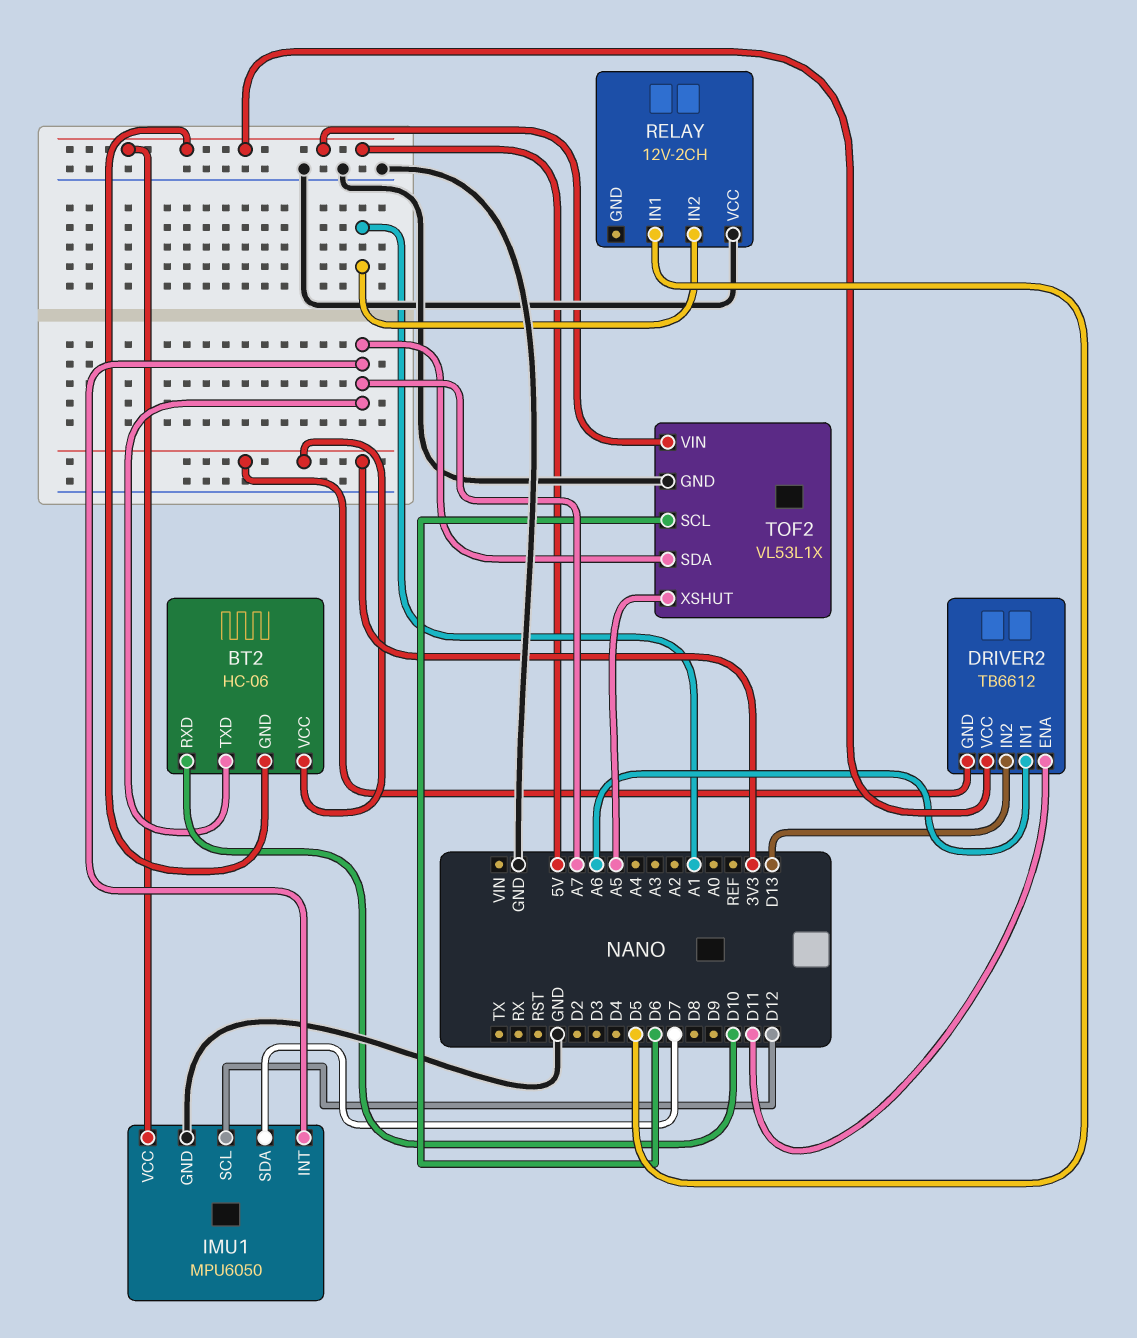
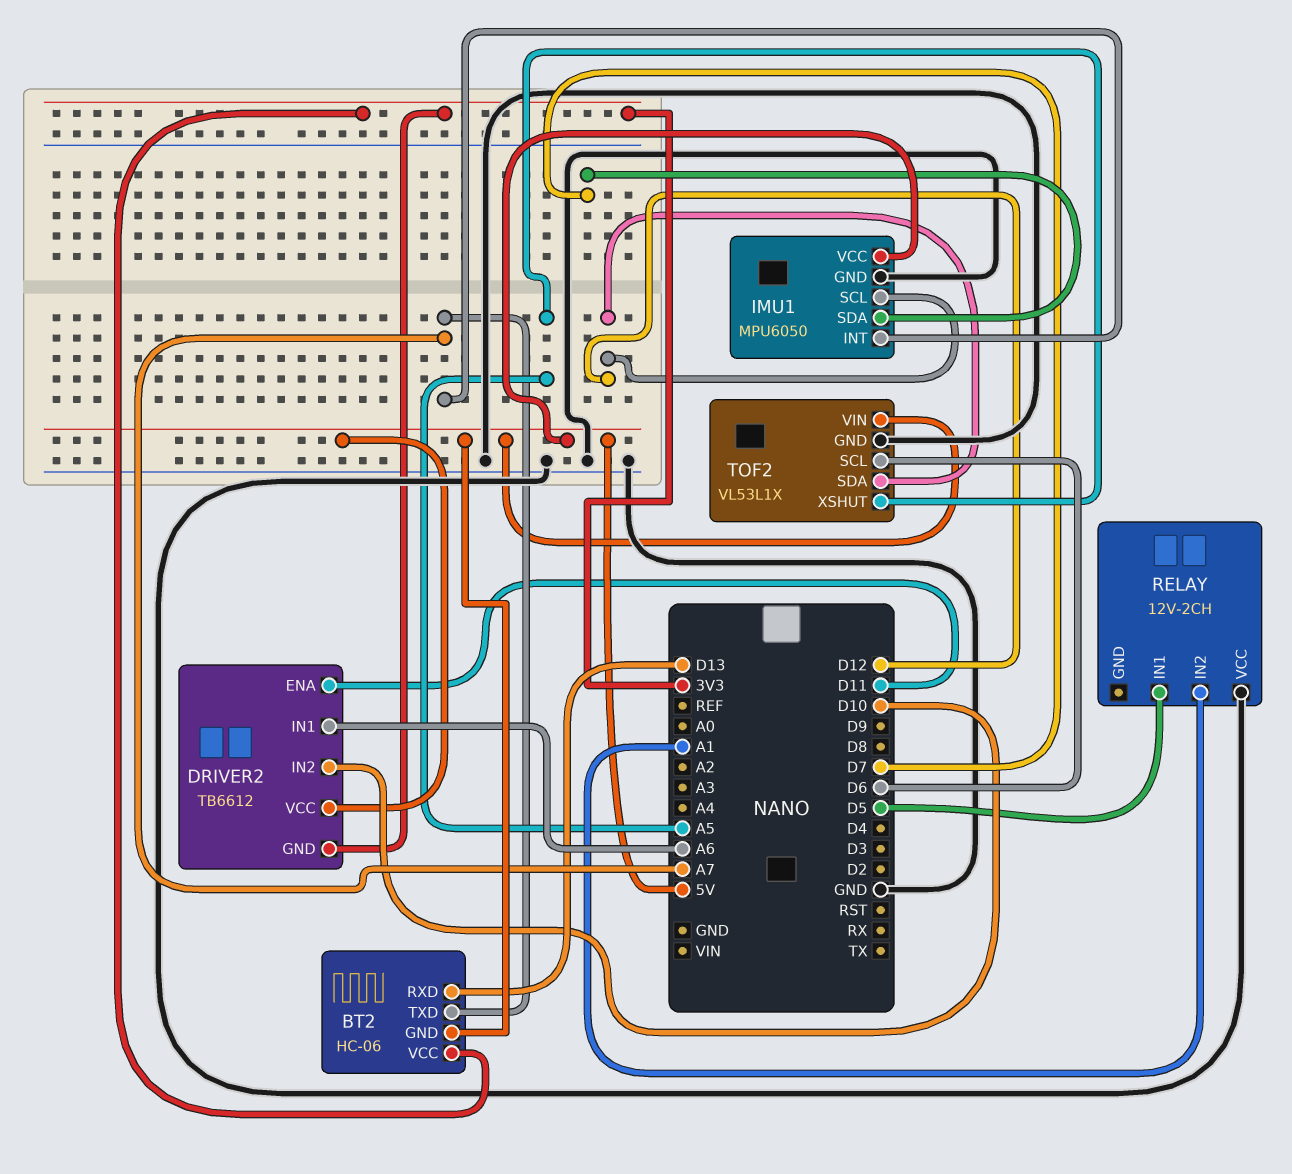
BT2 pin RXD: D10 -> D13
DRIVER2 pin IN2: D13 -> D10
TOF2 pin SDA: A7 -> D12

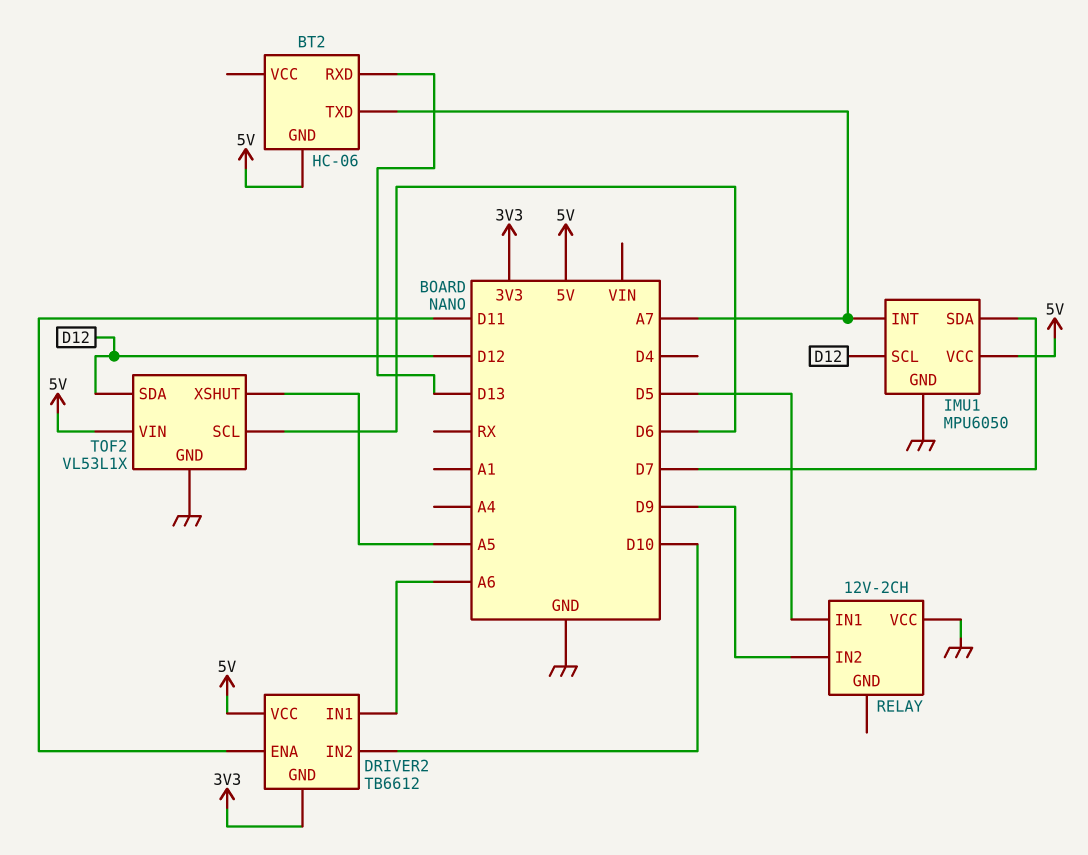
BT2 pin VCC: 3V3 -> none
RELAY pin IN2: A1 -> D9

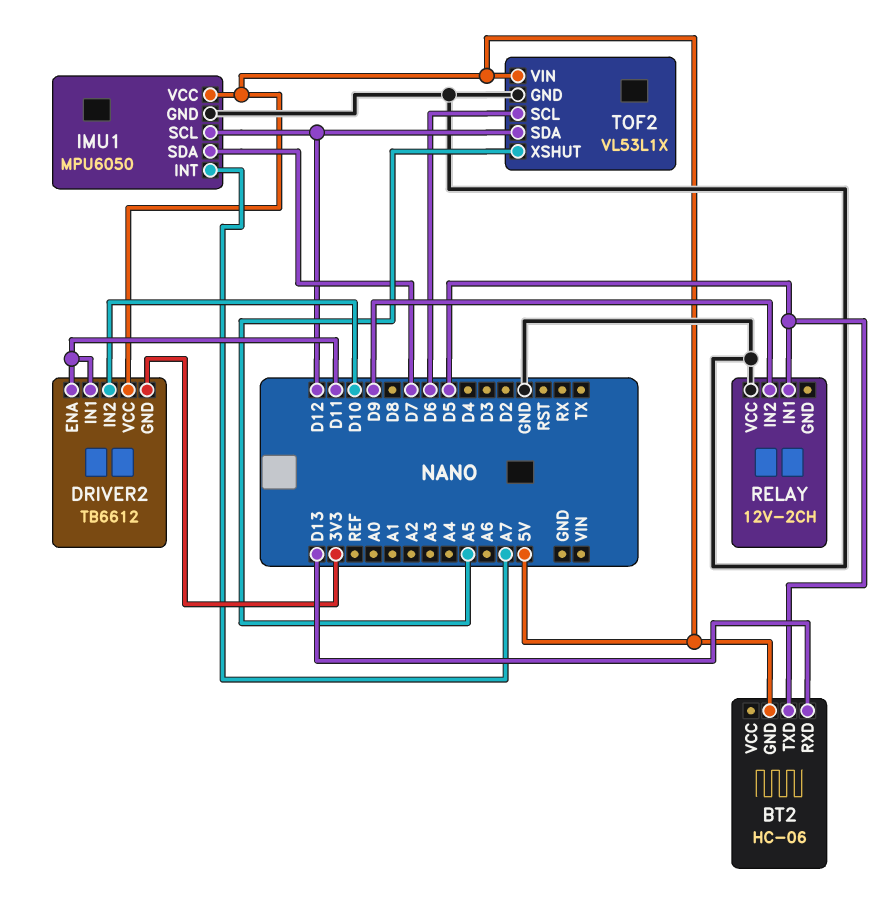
BT2 pin TXD: A7 -> D5
DRIVER2 pin IN1: A6 -> D11

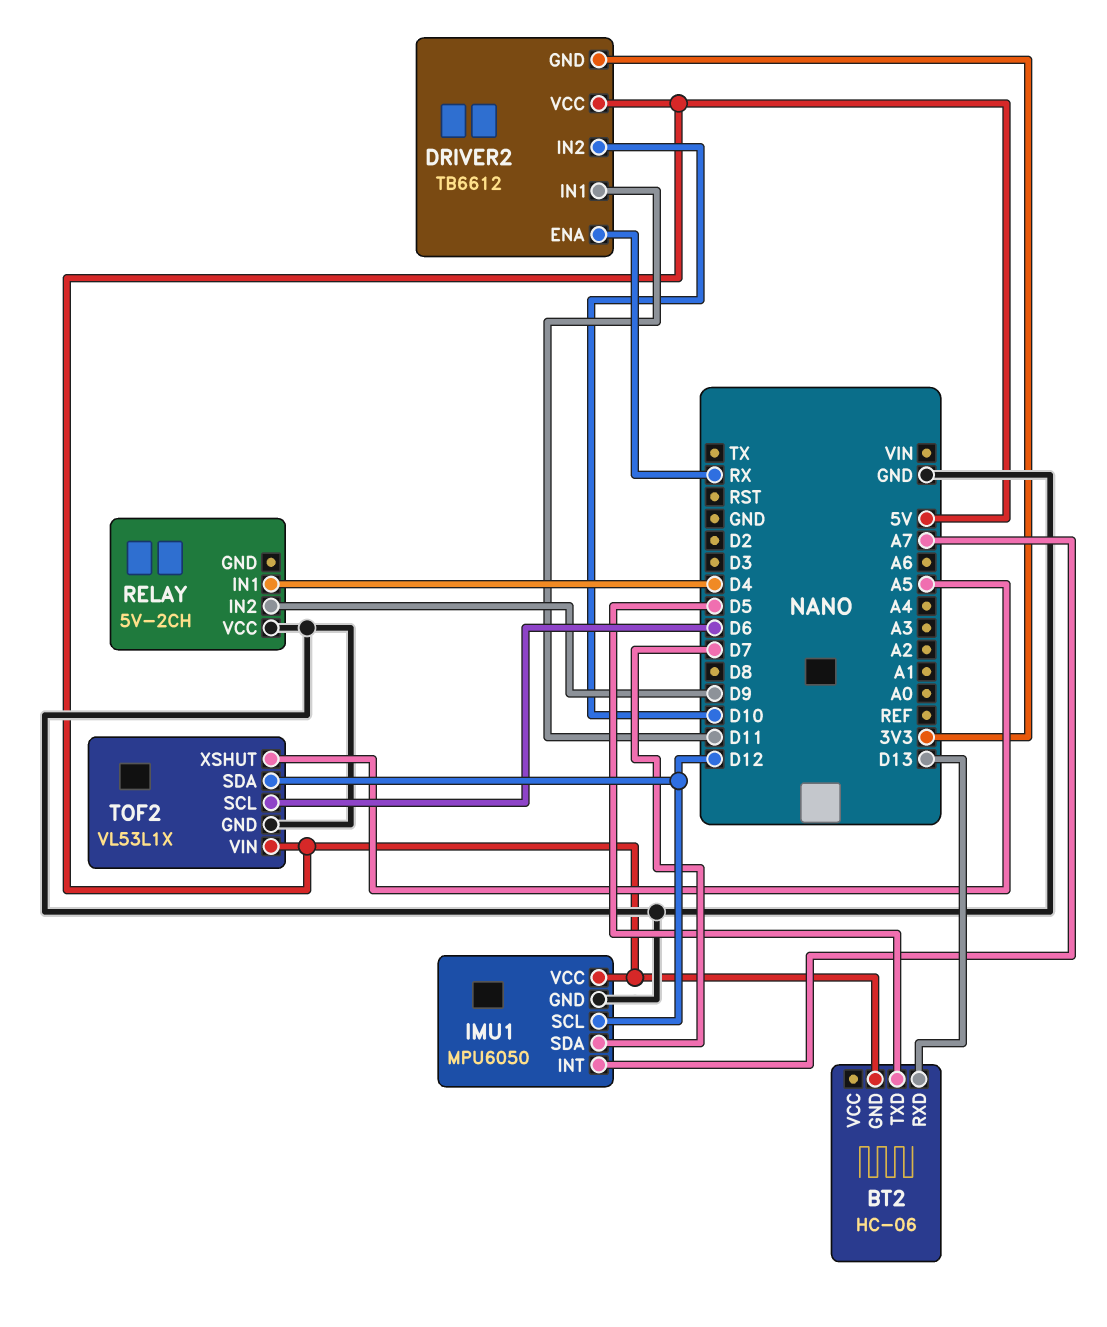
DRIVER2 pin ENA: D11 -> RX
RELAY: 12V-2CH -> 5V-2CH
RELAY pin IN1: D5 -> D4

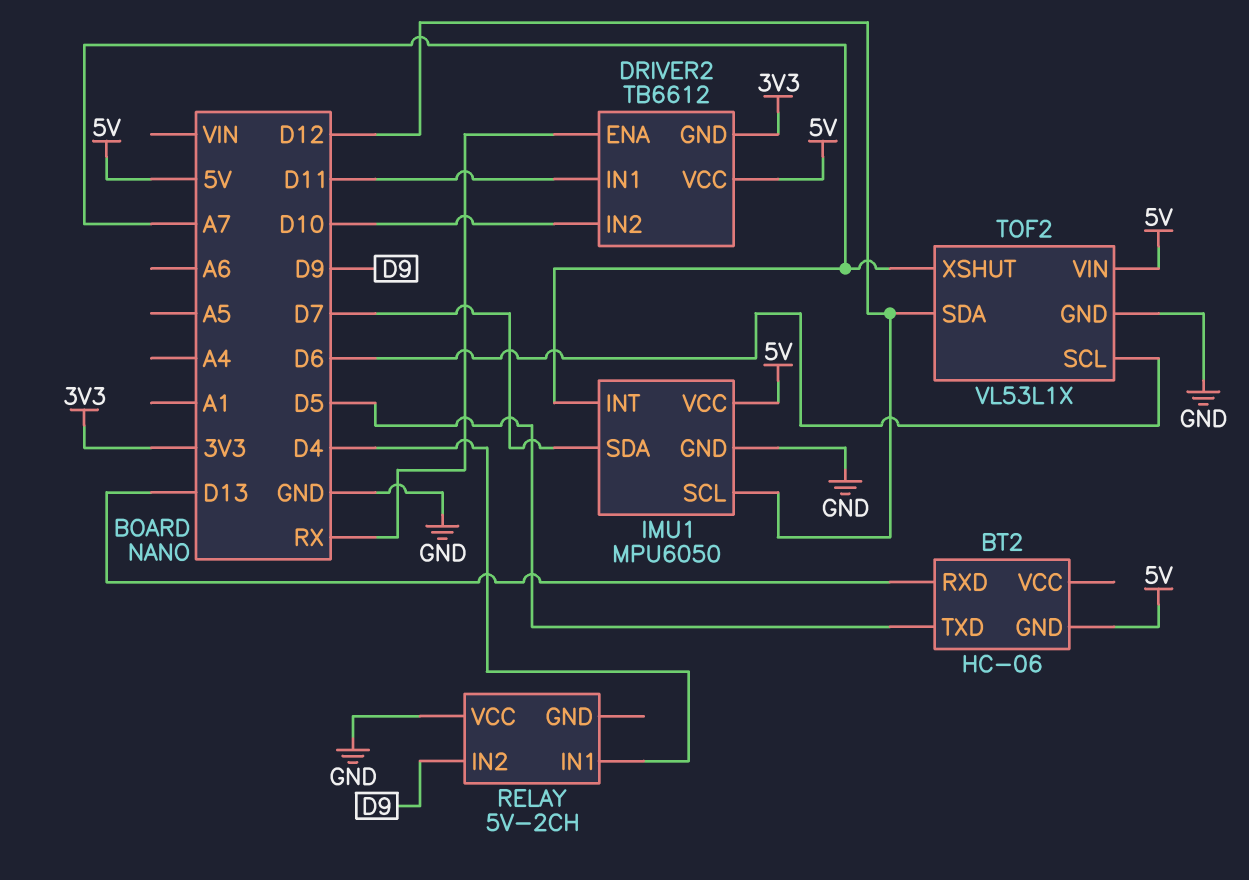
TOF2 pin XSHUT: A5 -> A7

